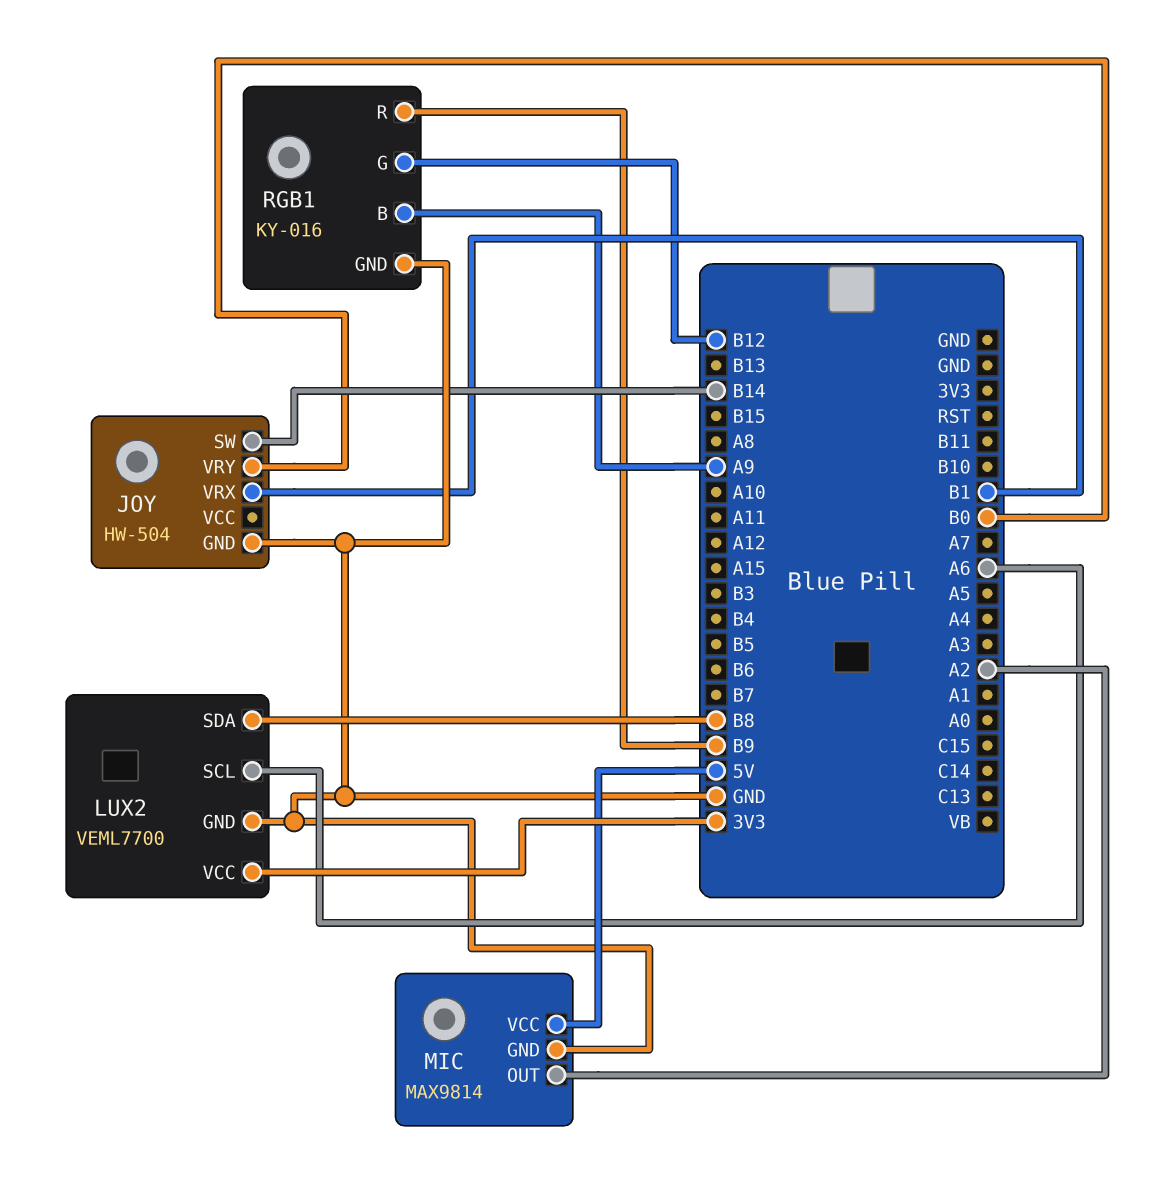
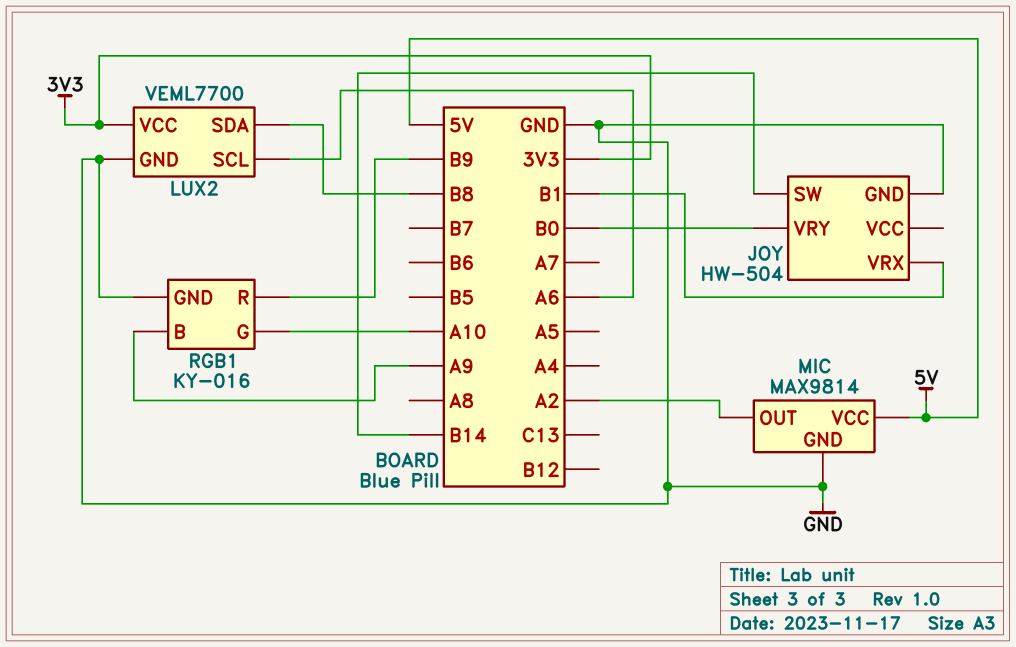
RGB1 pin G: B12 -> A10

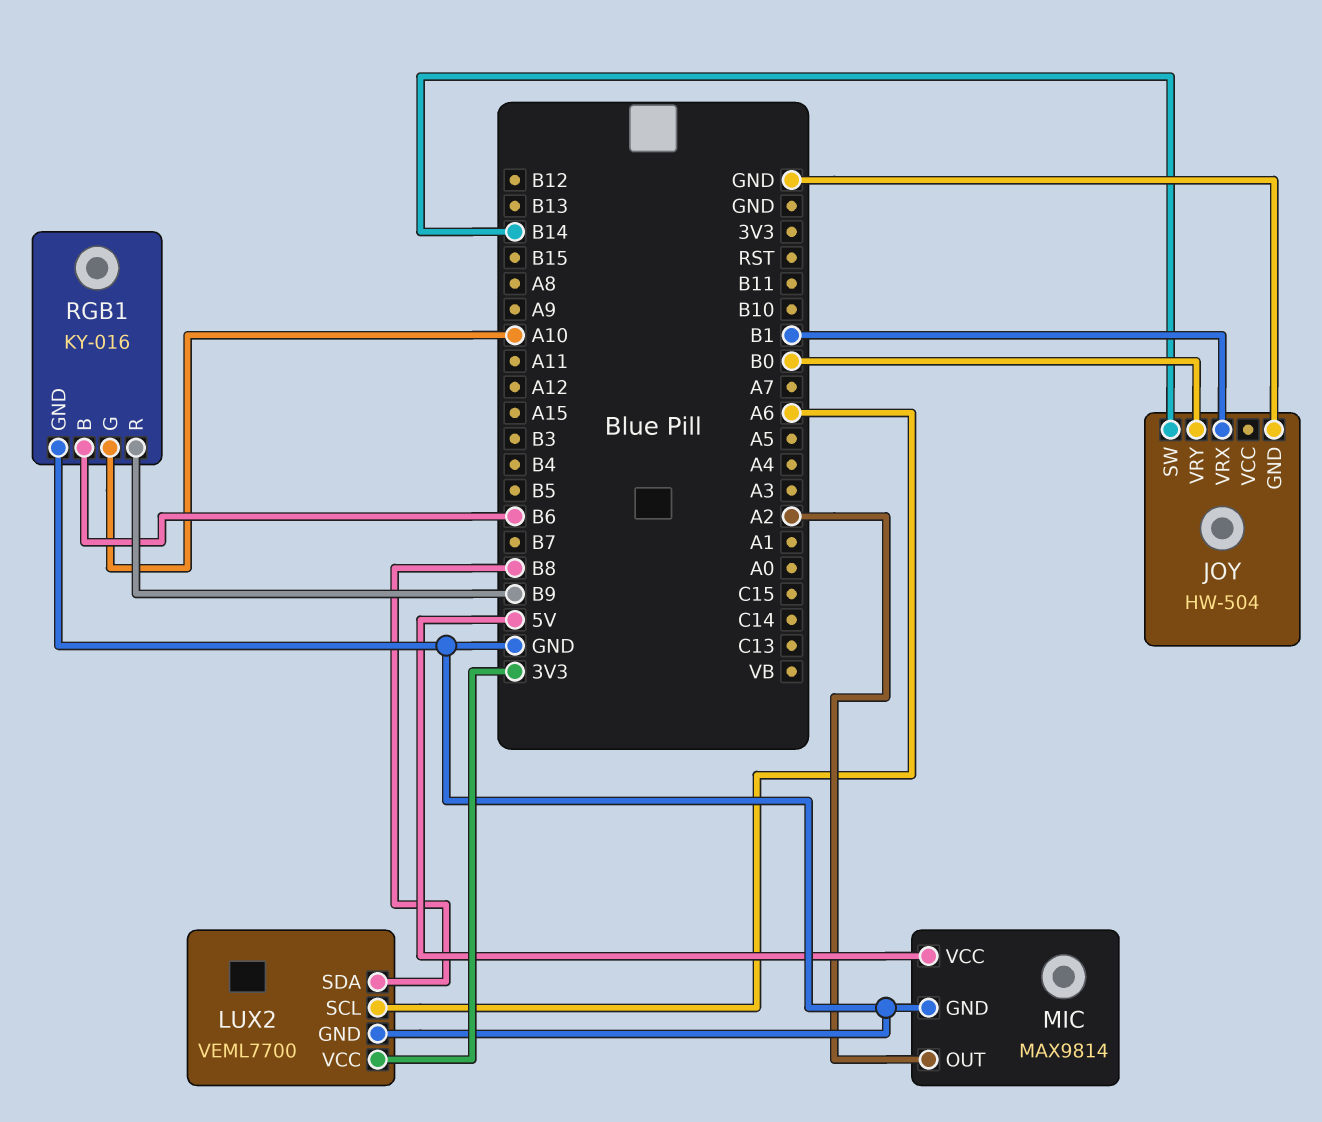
RGB1 pin B: A9 -> B6

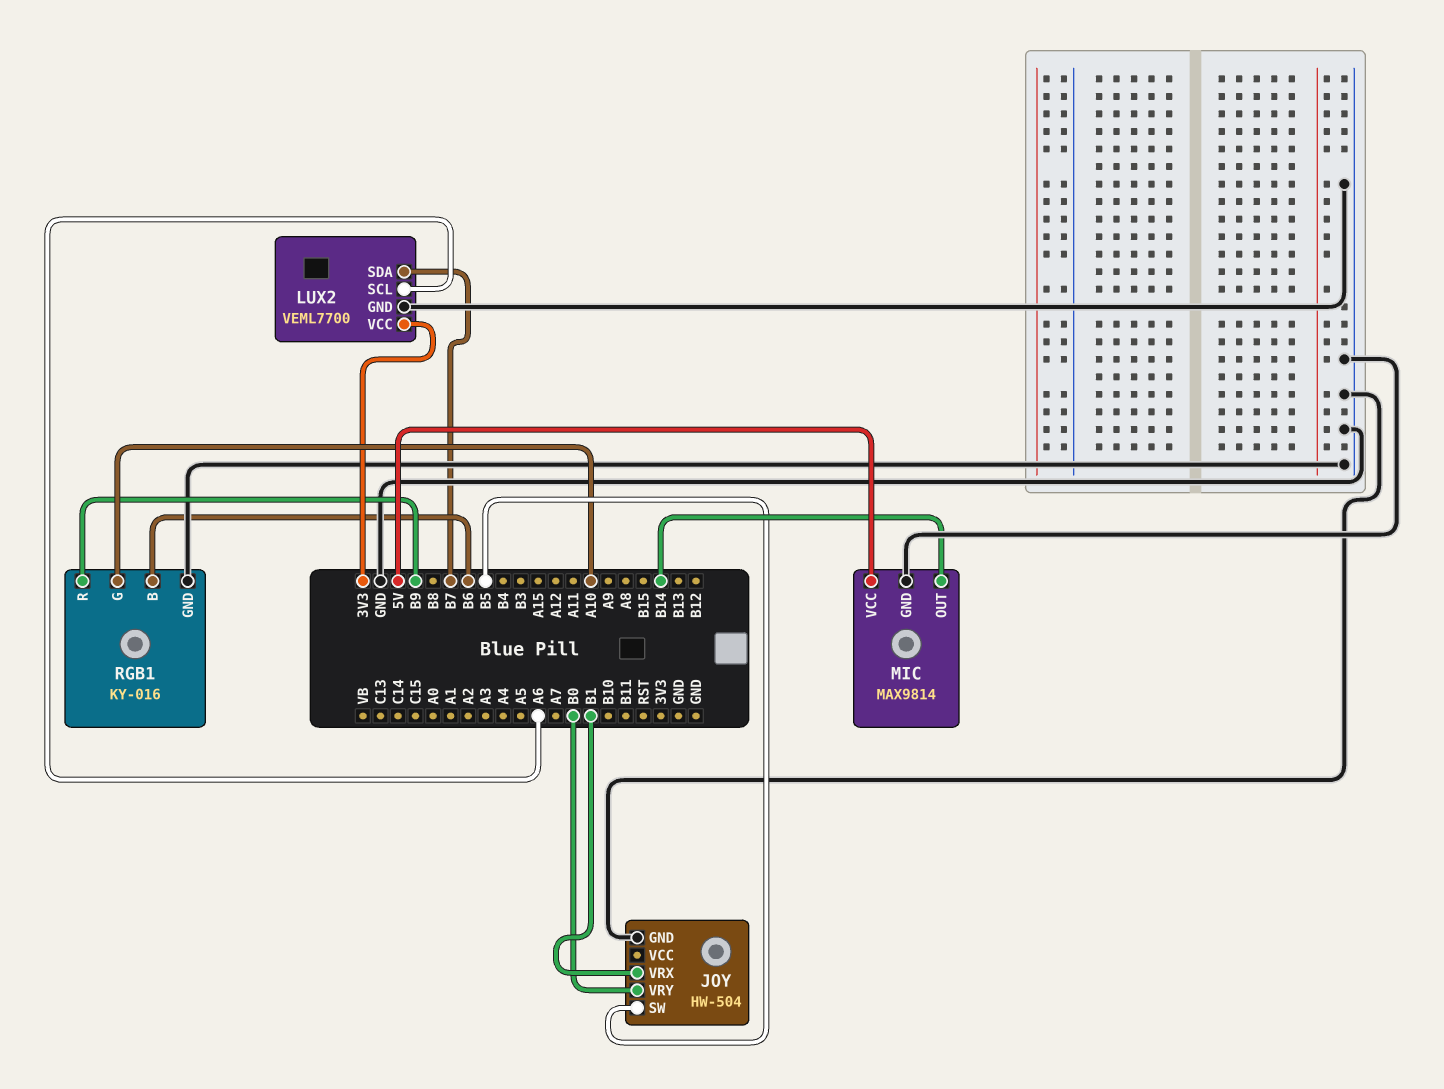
JOY pin SW: B14 -> B5
LUX2 pin SDA: B8 -> B7
MIC pin OUT: A2 -> B14

